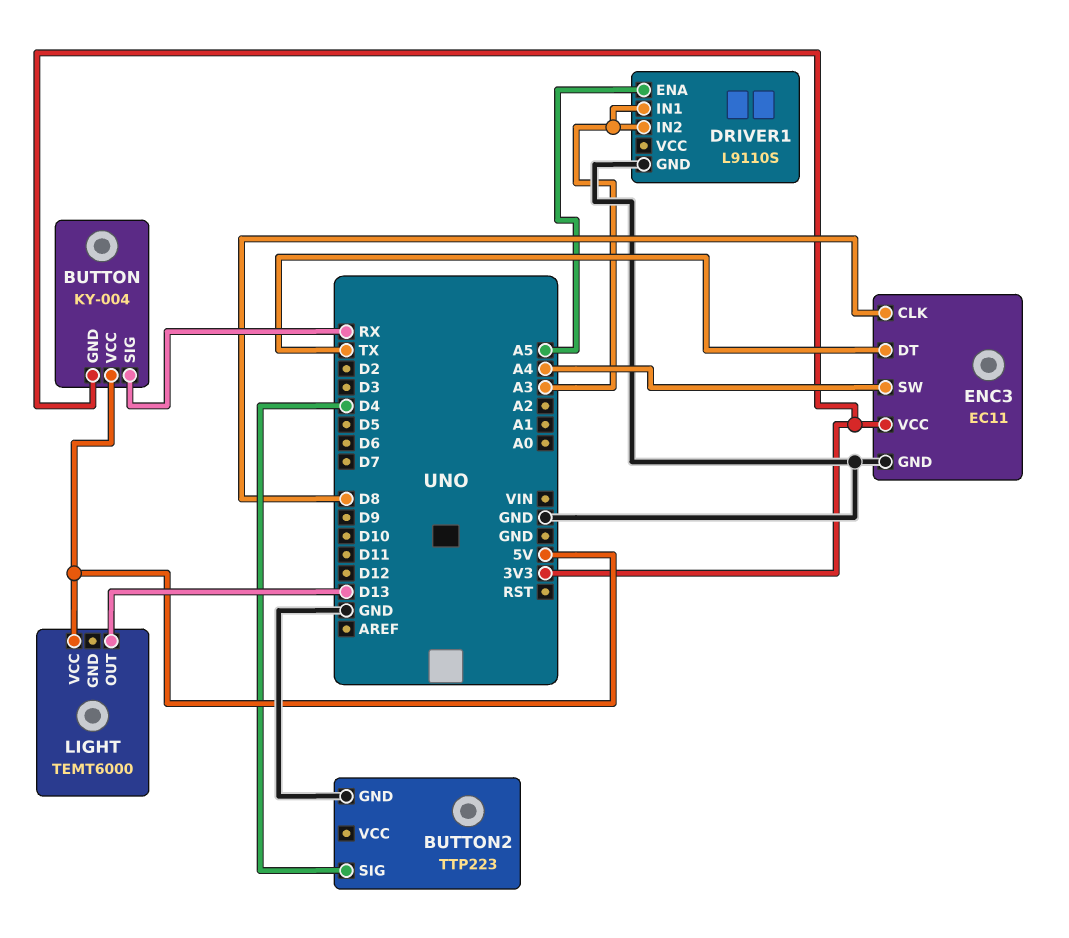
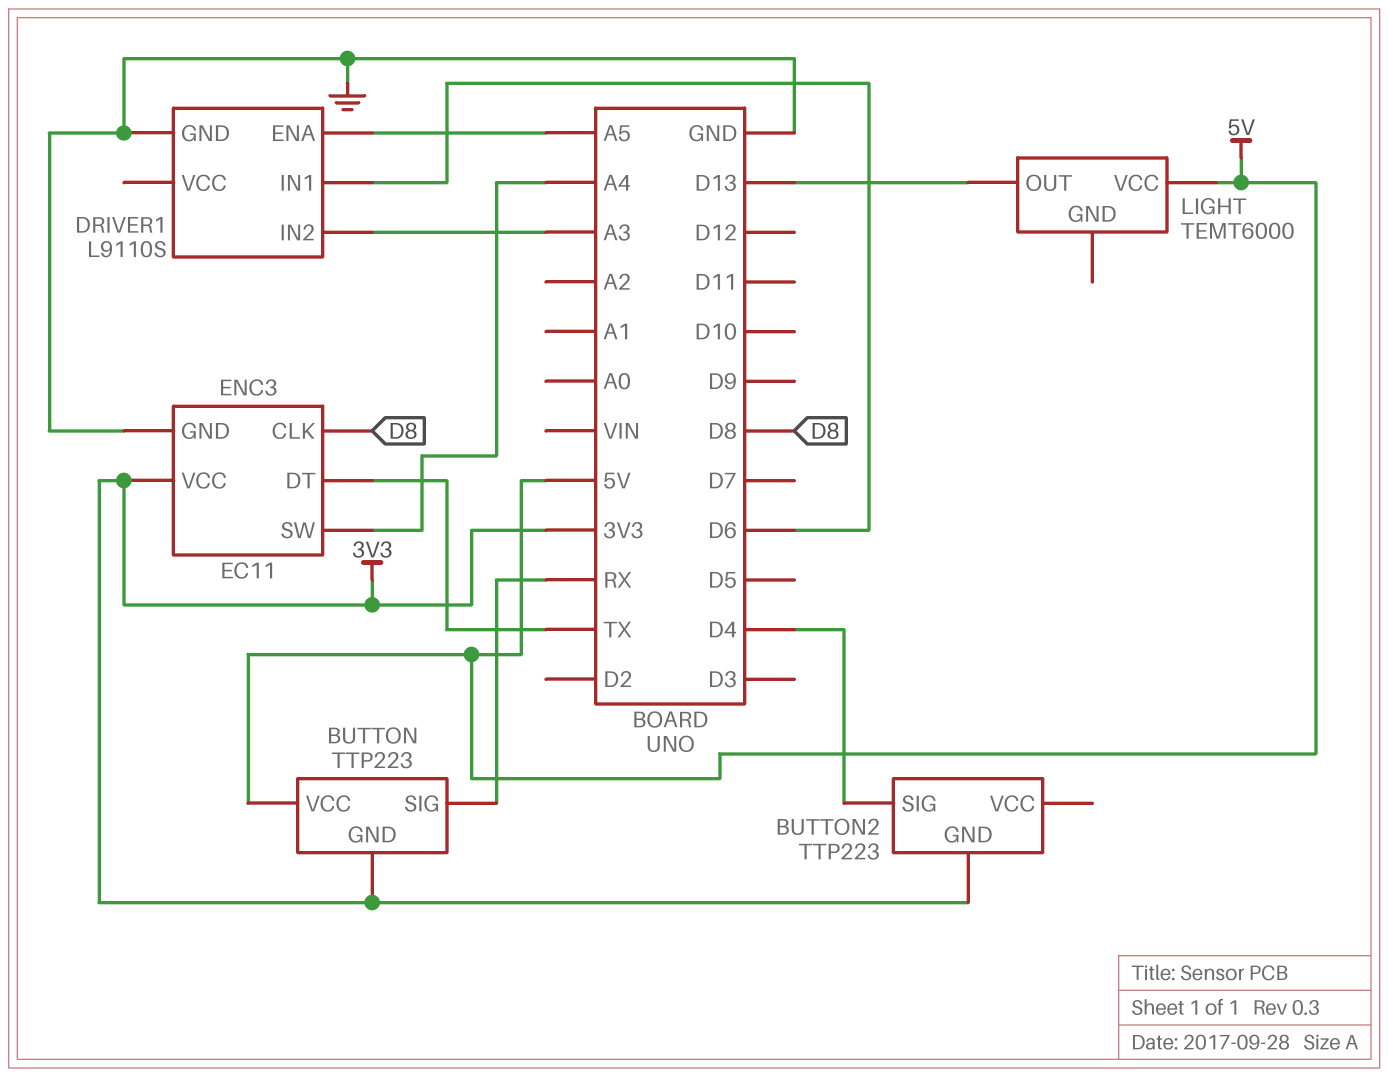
BUTTON: KY-004 -> TTP223
BUTTON2 pin GND: GND -> 3V3
DRIVER1 pin IN1: A3 -> D6

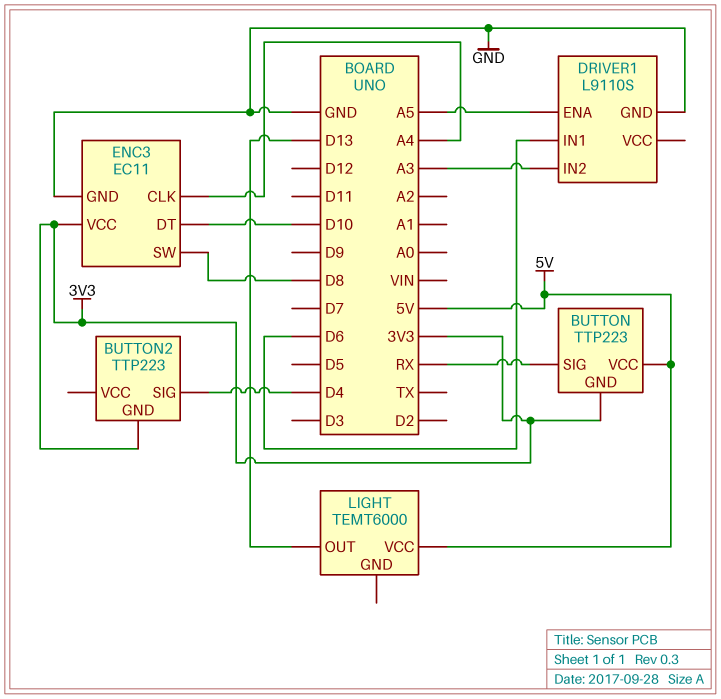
ENC3 pin CLK: D8 -> A4
ENC3 pin DT: TX -> D10
ENC3 pin SW: A4 -> D8

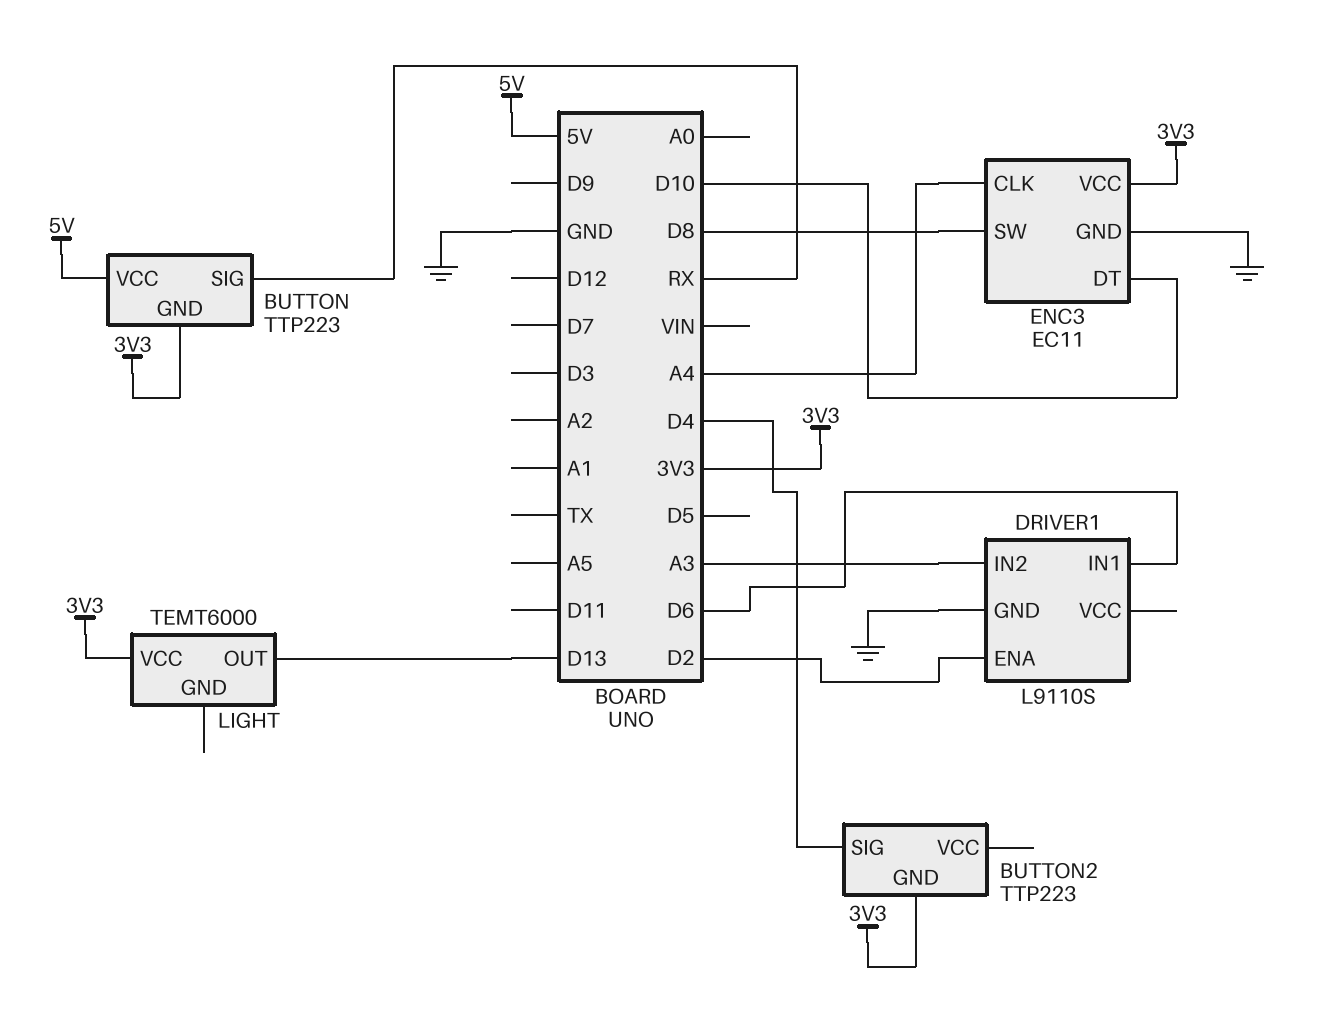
DRIVER1 pin ENA: A5 -> D2
LIGHT pin VCC: 5V -> 3V3

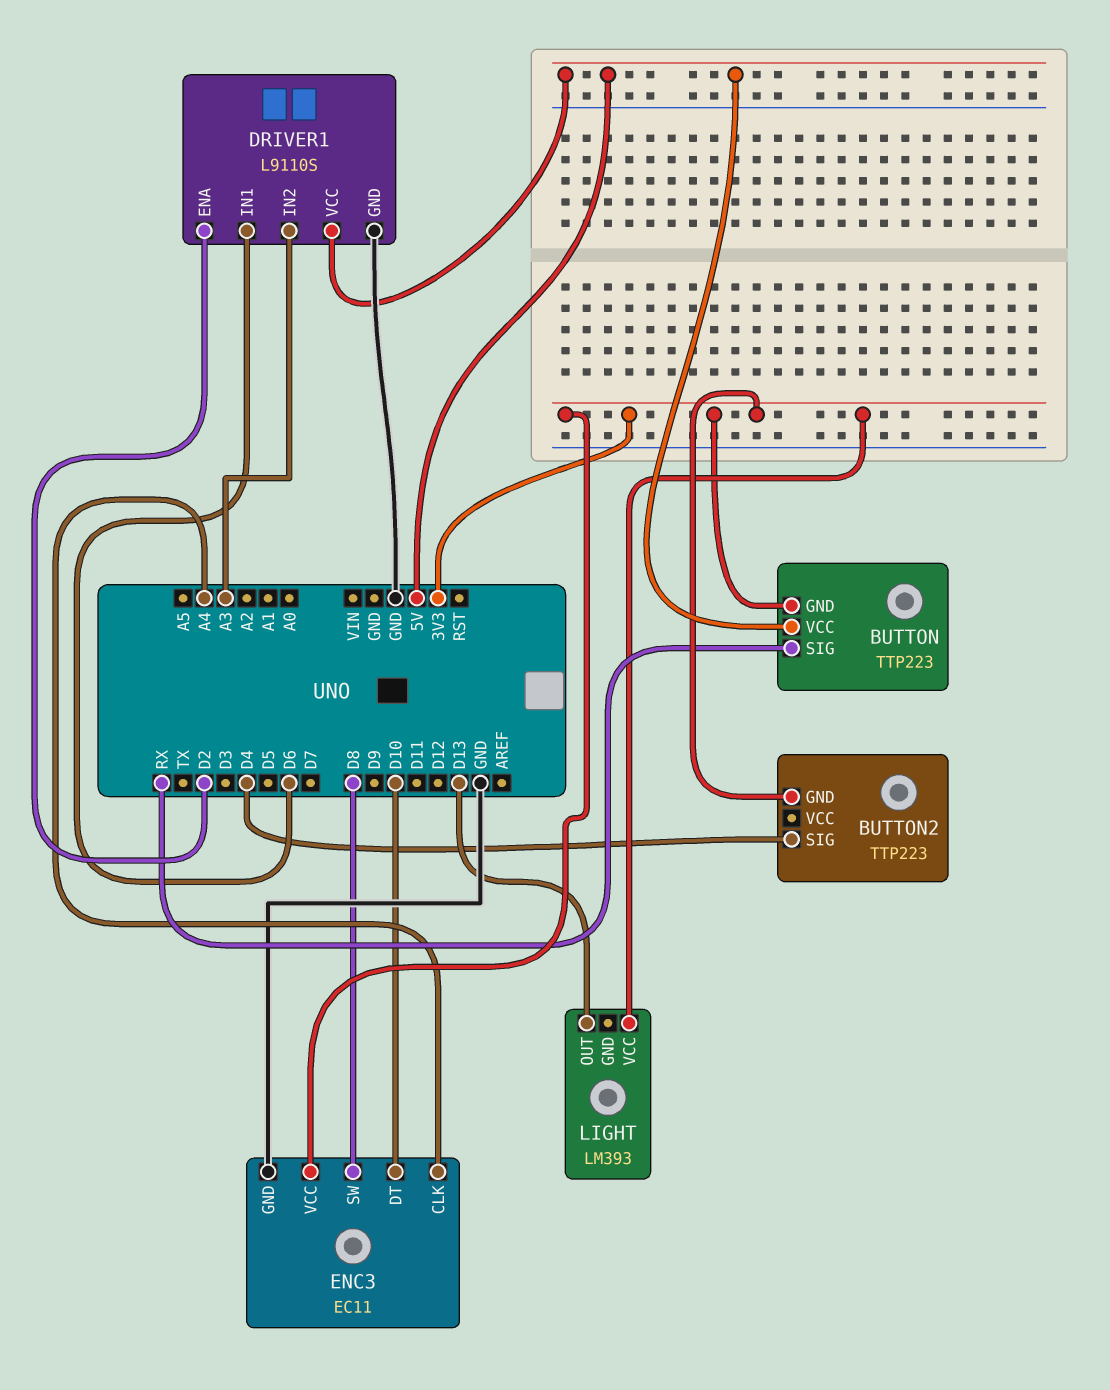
DRIVER1 pin VCC: none -> 5V
LIGHT: TEMT6000 -> LM393

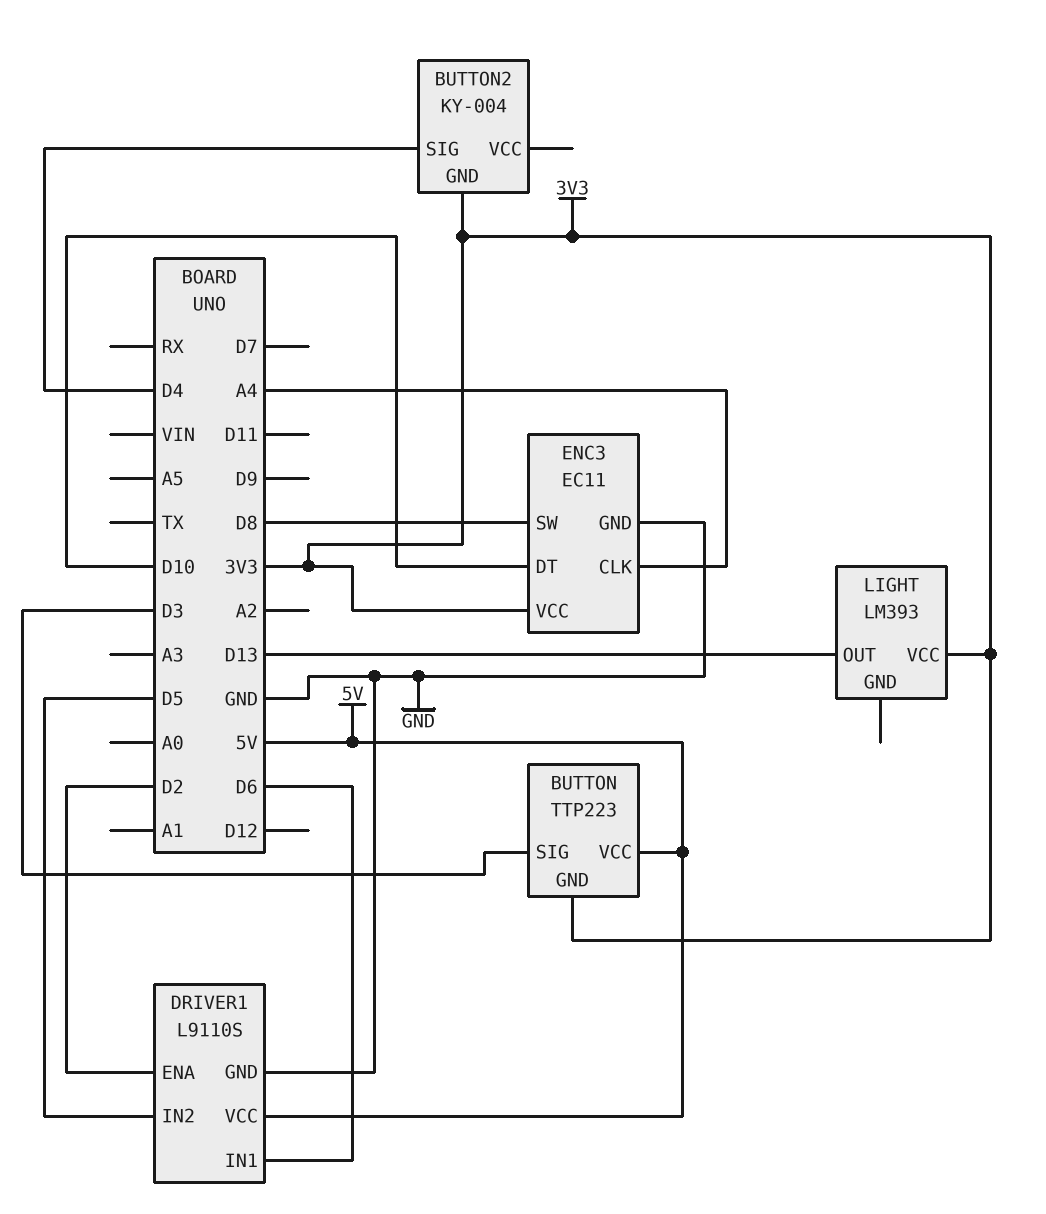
BUTTON pin SIG: RX -> D3
BUTTON2: TTP223 -> KY-004
DRIVER1 pin IN2: A3 -> D5

